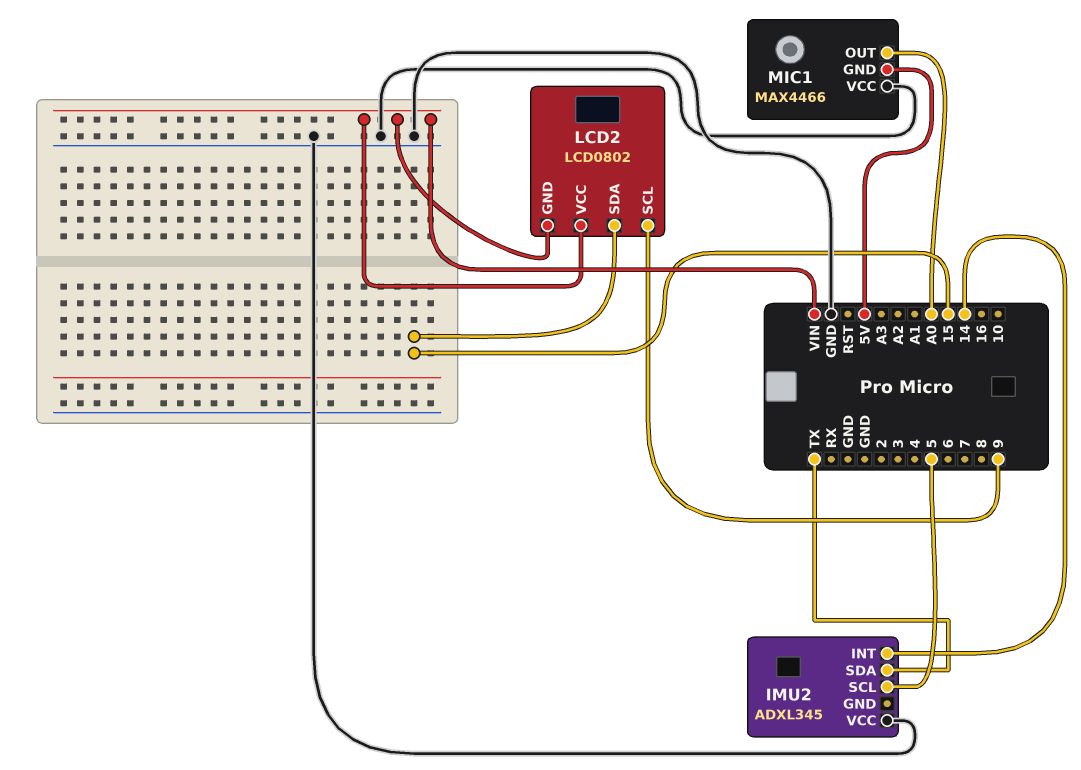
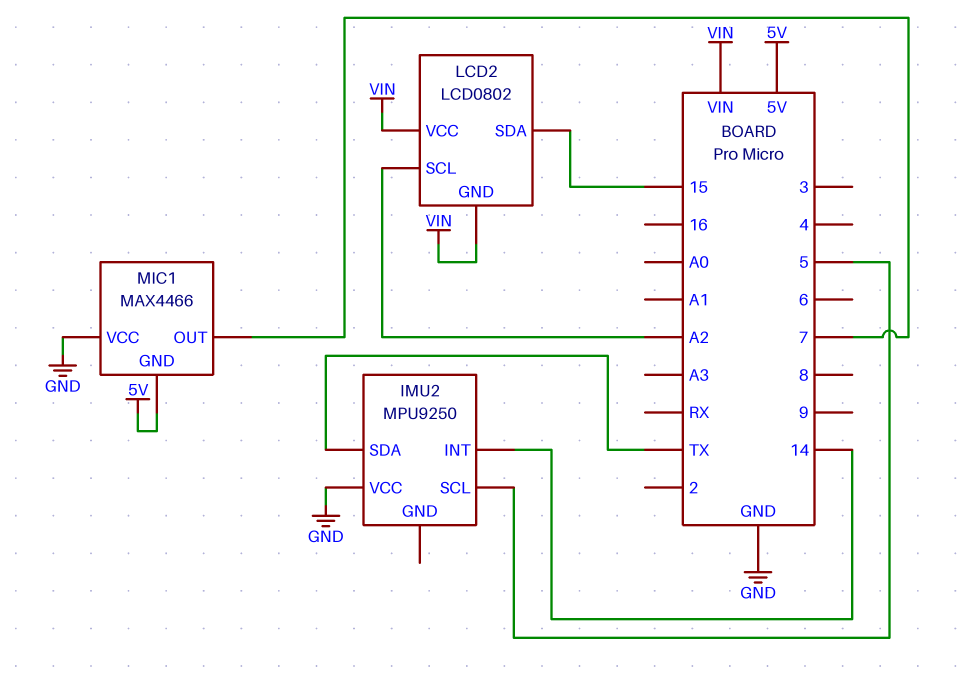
IMU2: ADXL345 -> MPU9250
LCD2 pin SCL: 9 -> A2
MIC1 pin OUT: A0 -> 7

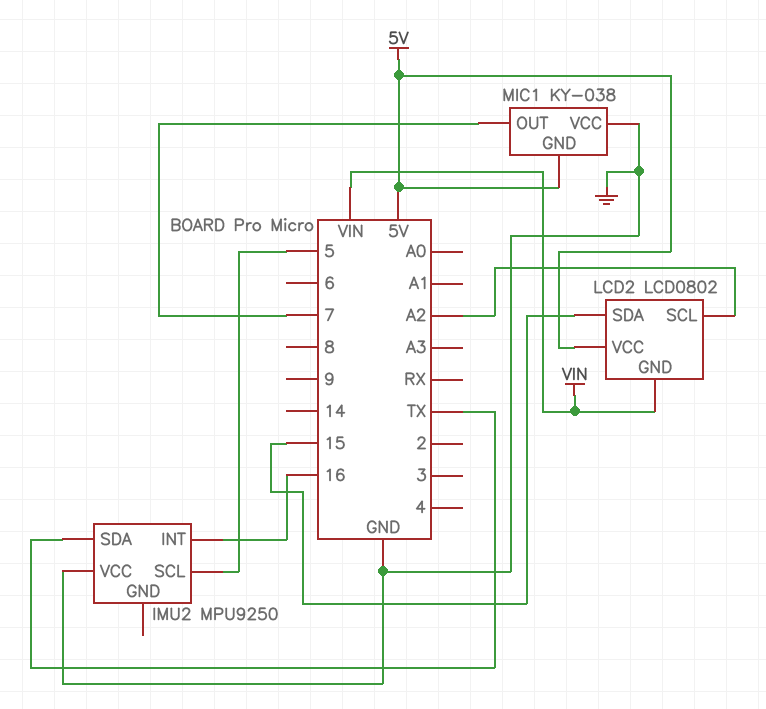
IMU2 pin INT: 14 -> 16
LCD2 pin VCC: VIN -> 5V
MIC1: MAX4466 -> KY-038

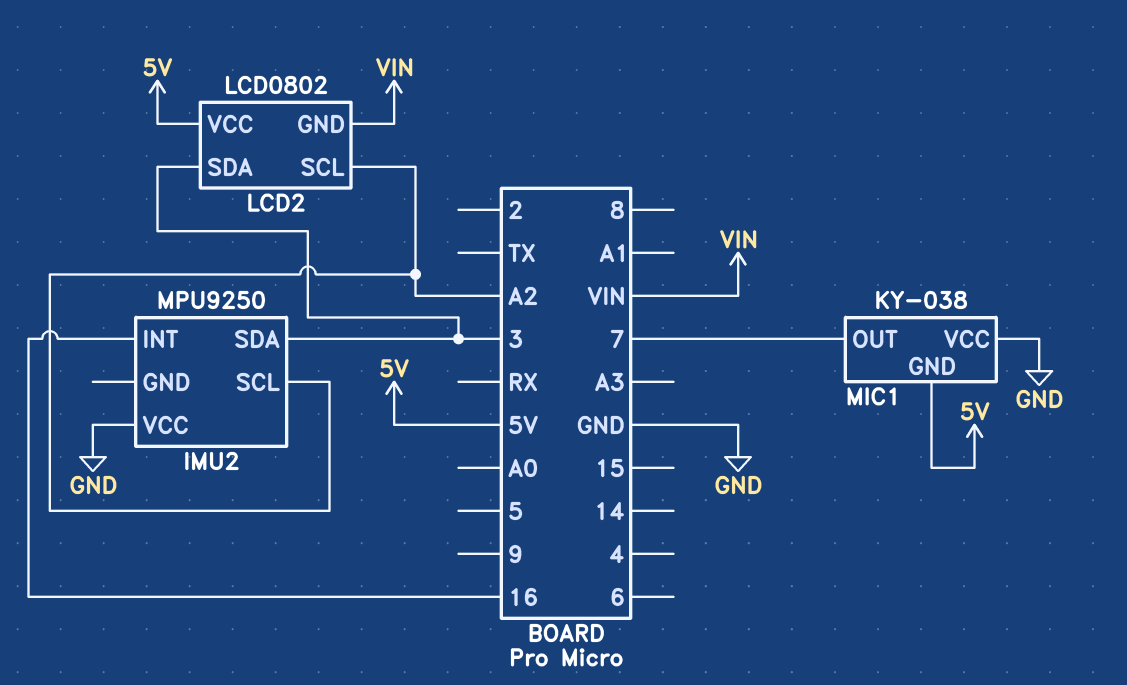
IMU2 pin SCL: 5 -> A2
IMU2 pin SDA: TX -> 3
LCD2 pin SDA: 15 -> 3

